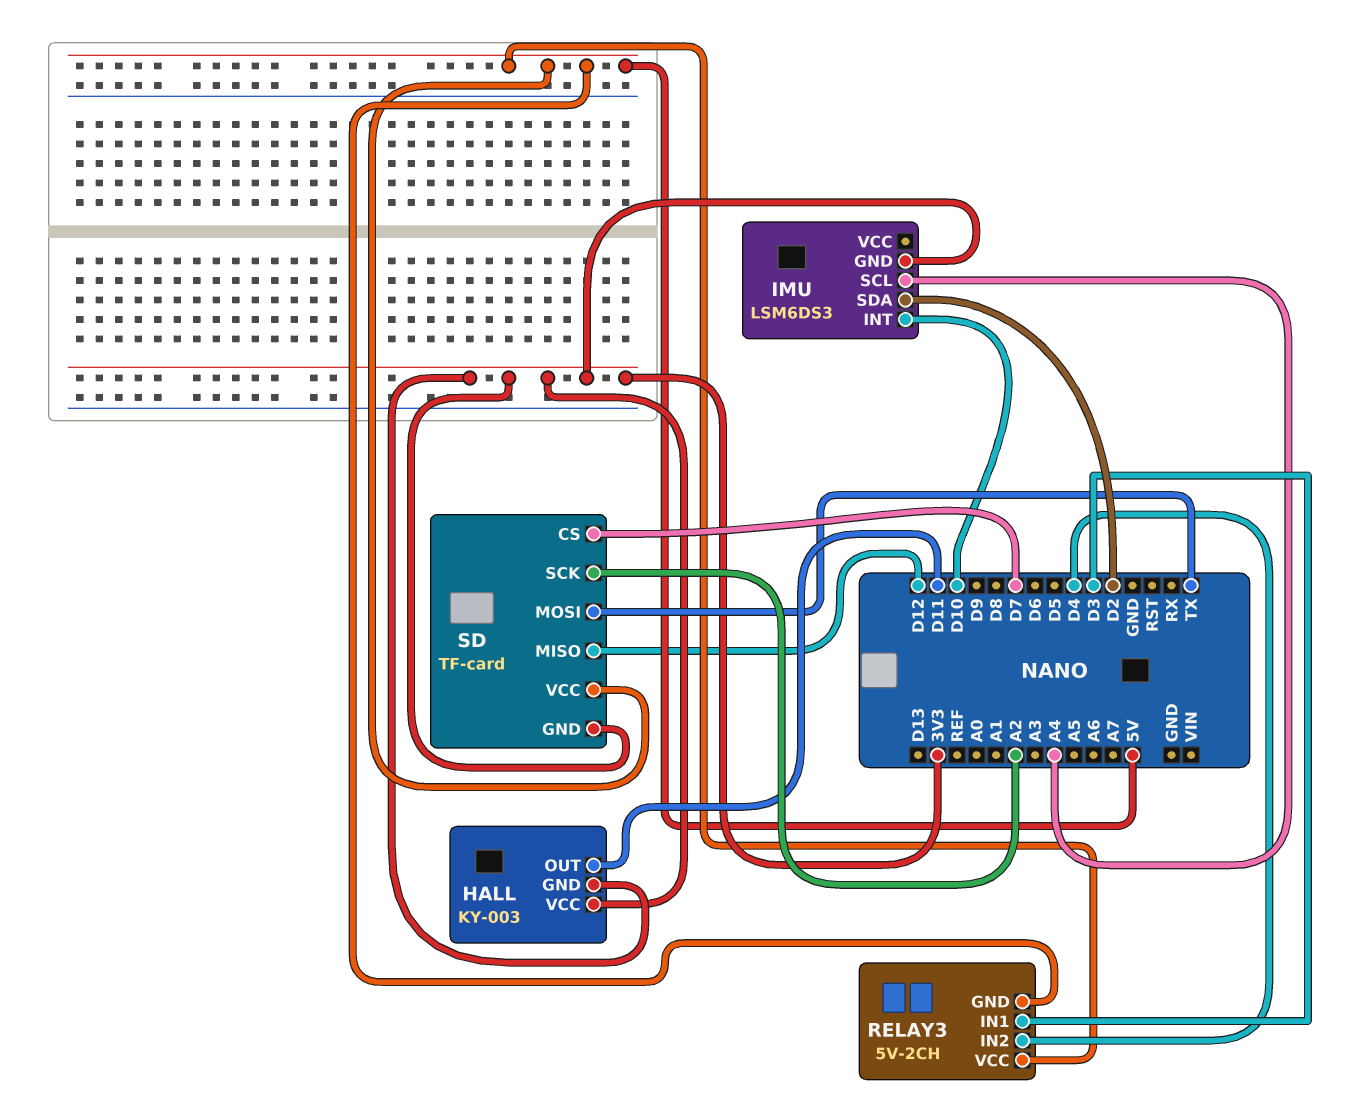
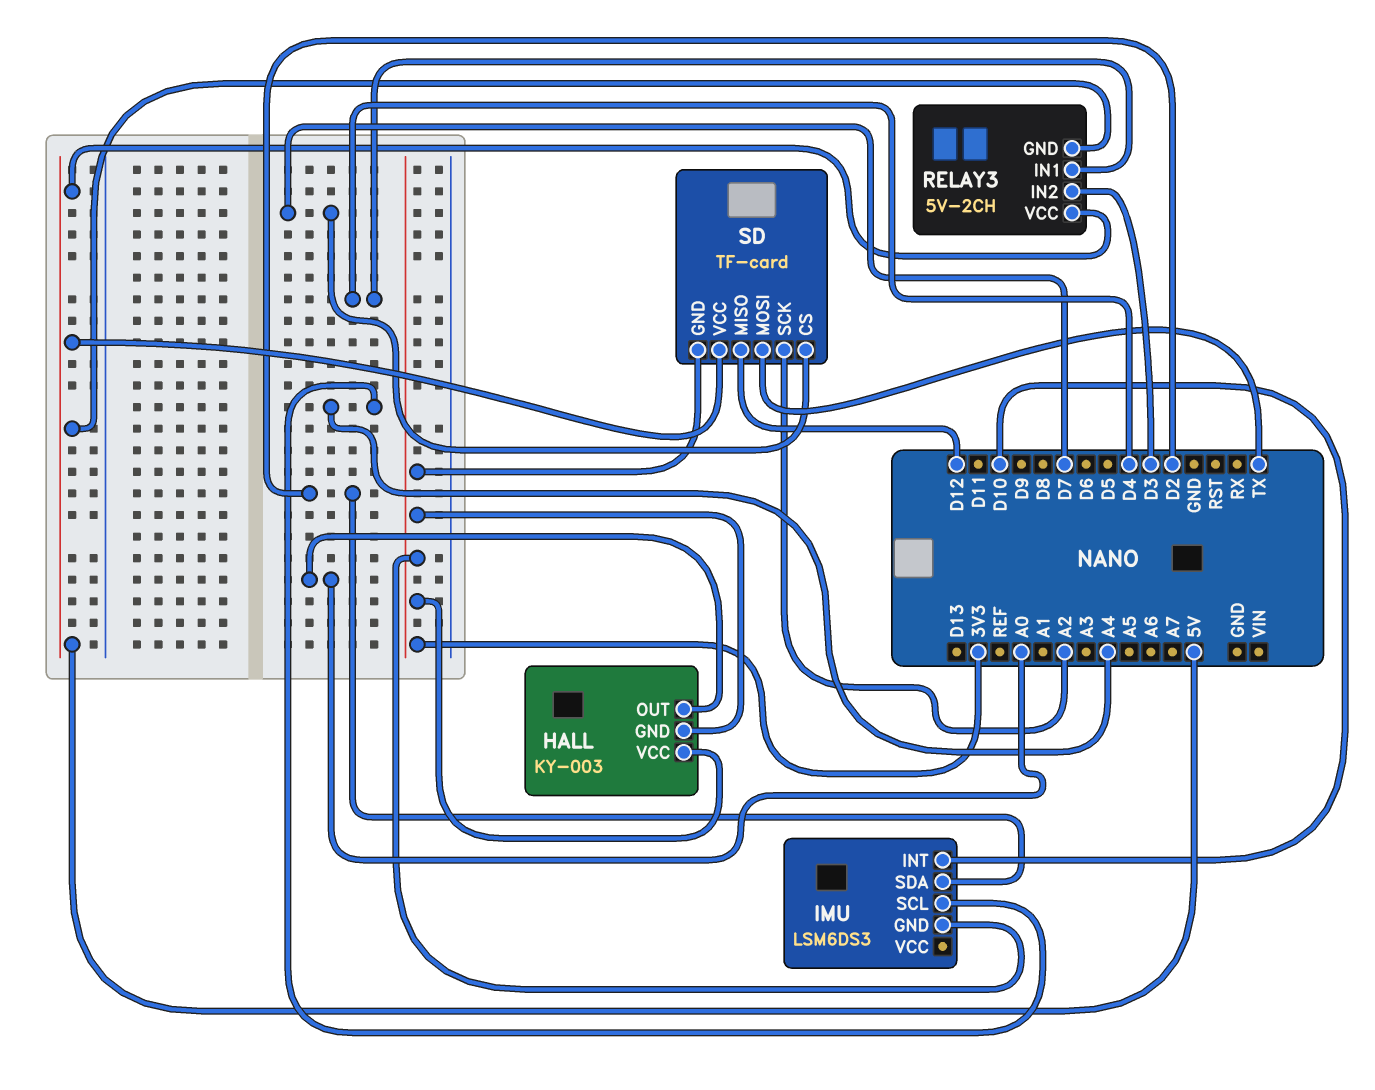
HALL pin OUT: D11 -> A0
RELAY3 pin IN1: D3 -> D4
RELAY3 pin IN2: D4 -> D3

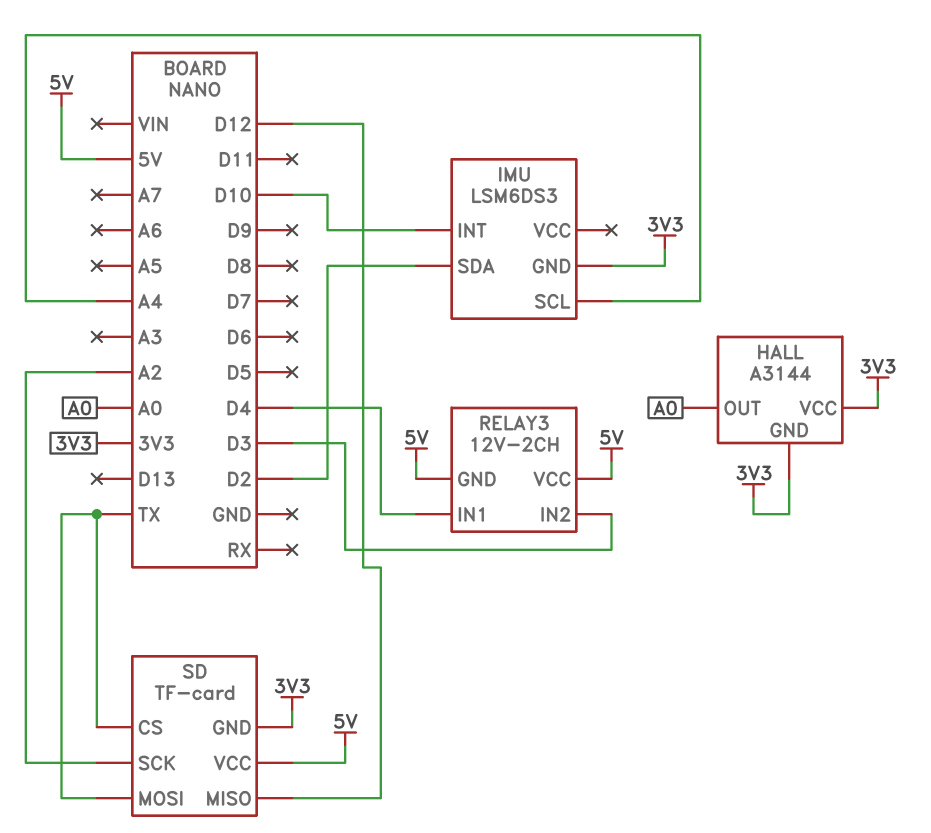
HALL: KY-003 -> A3144
RELAY3: 5V-2CH -> 12V-2CH
SD pin CS: D7 -> TX

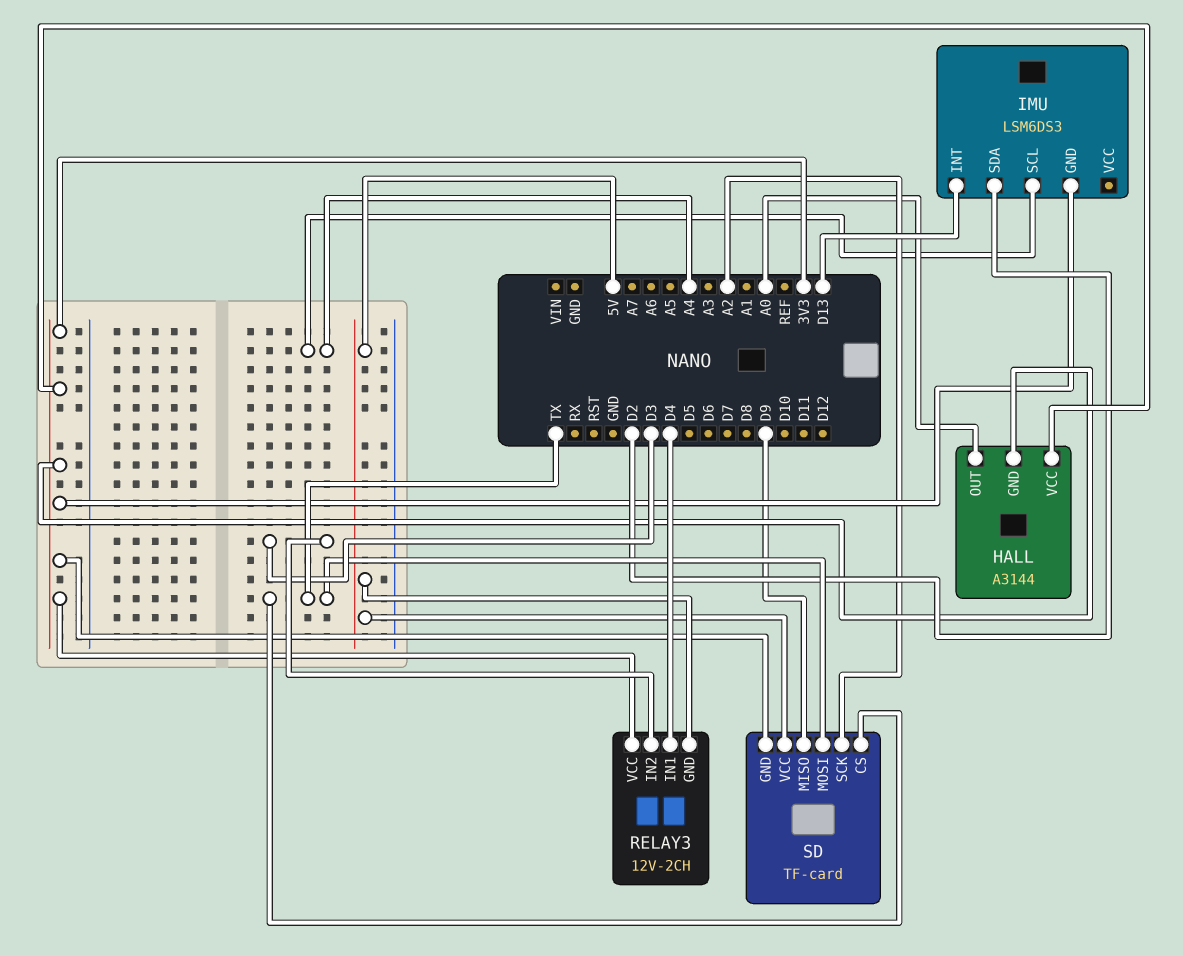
IMU pin INT: D10 -> D13
RELAY3 pin VCC: 5V -> 3V3
SD pin MISO: D12 -> D9

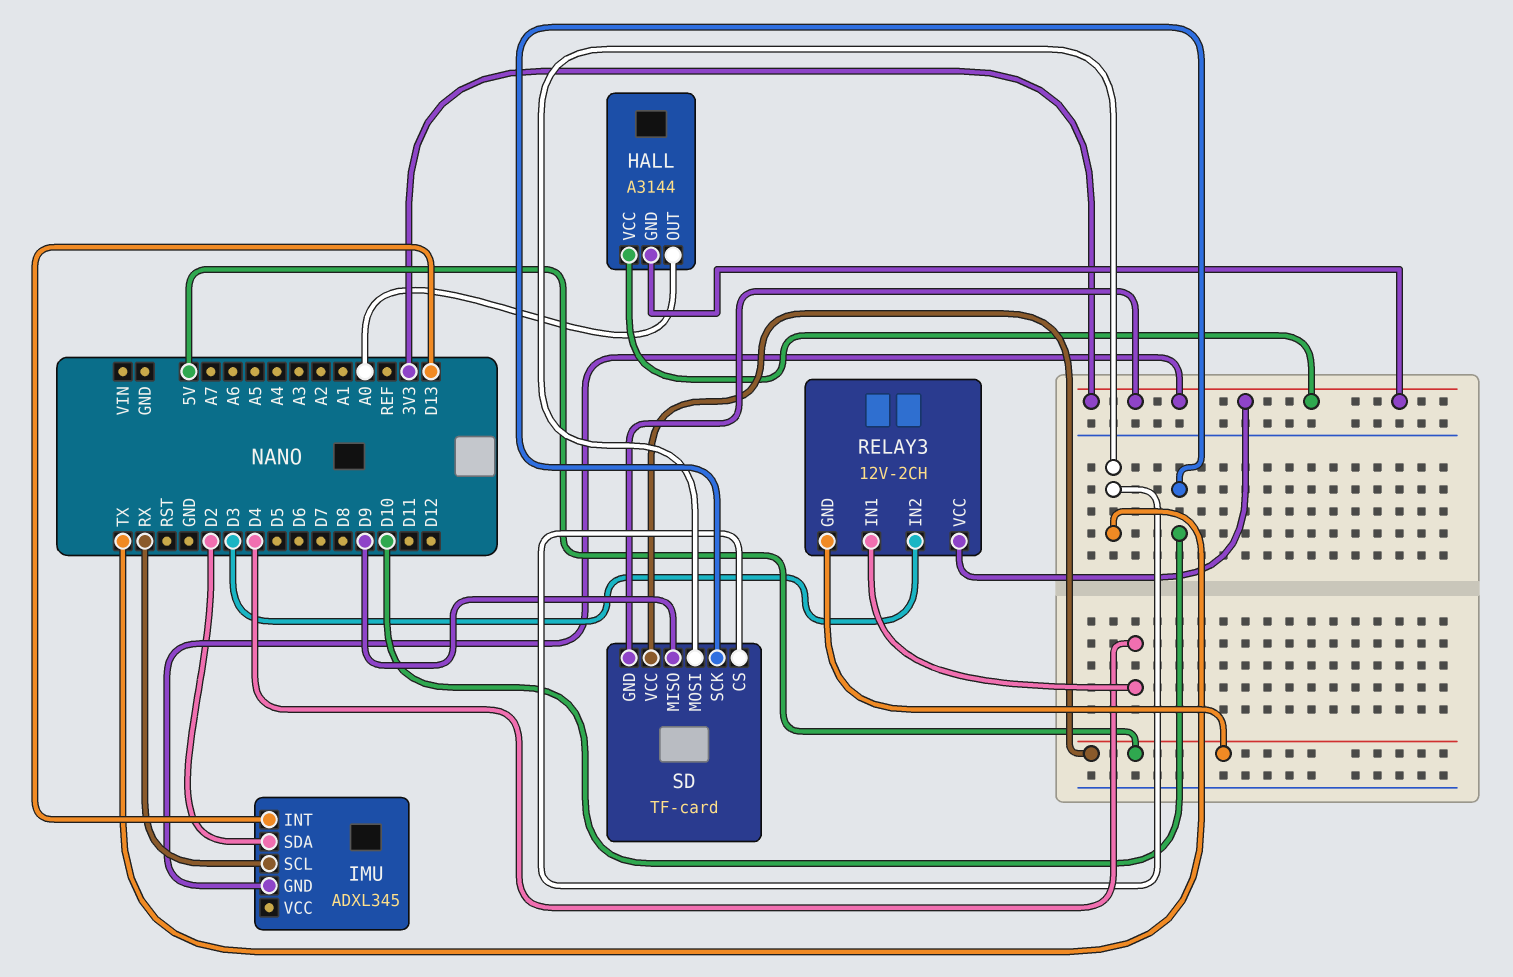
IMU: LSM6DS3 -> ADXL345
IMU pin SCL: A4 -> RX
SD pin SCK: A2 -> D10

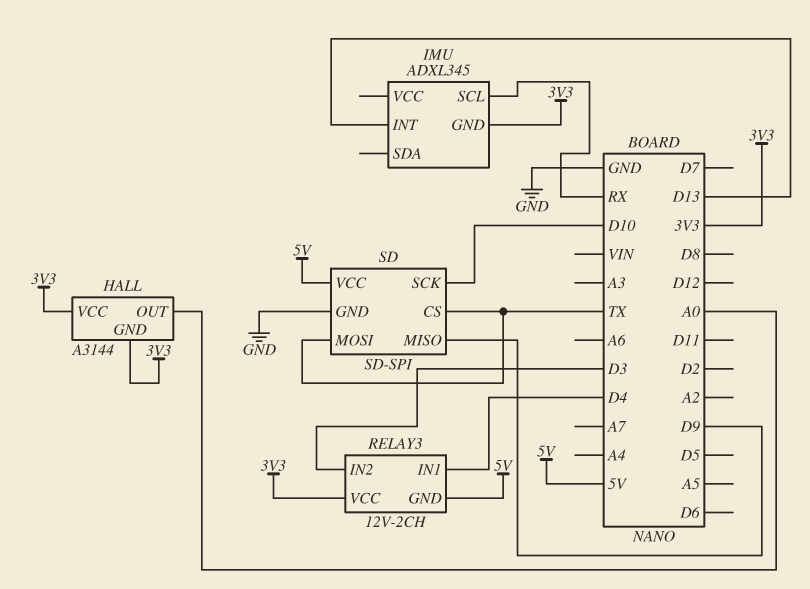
IMU pin SDA: D2 -> none
SD: TF-card -> SD-SPI
SD pin GND: 3V3 -> GND

